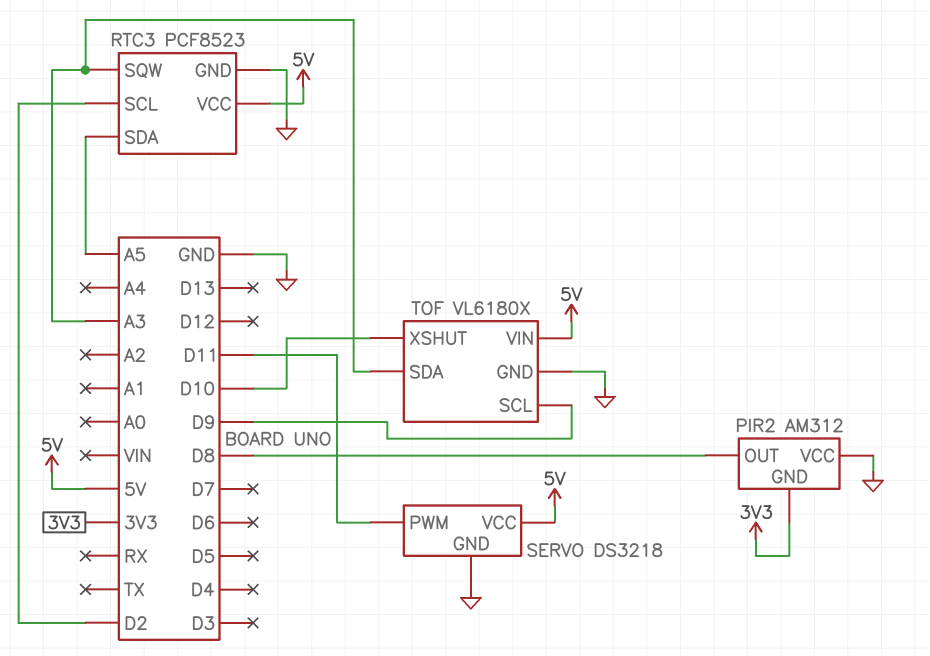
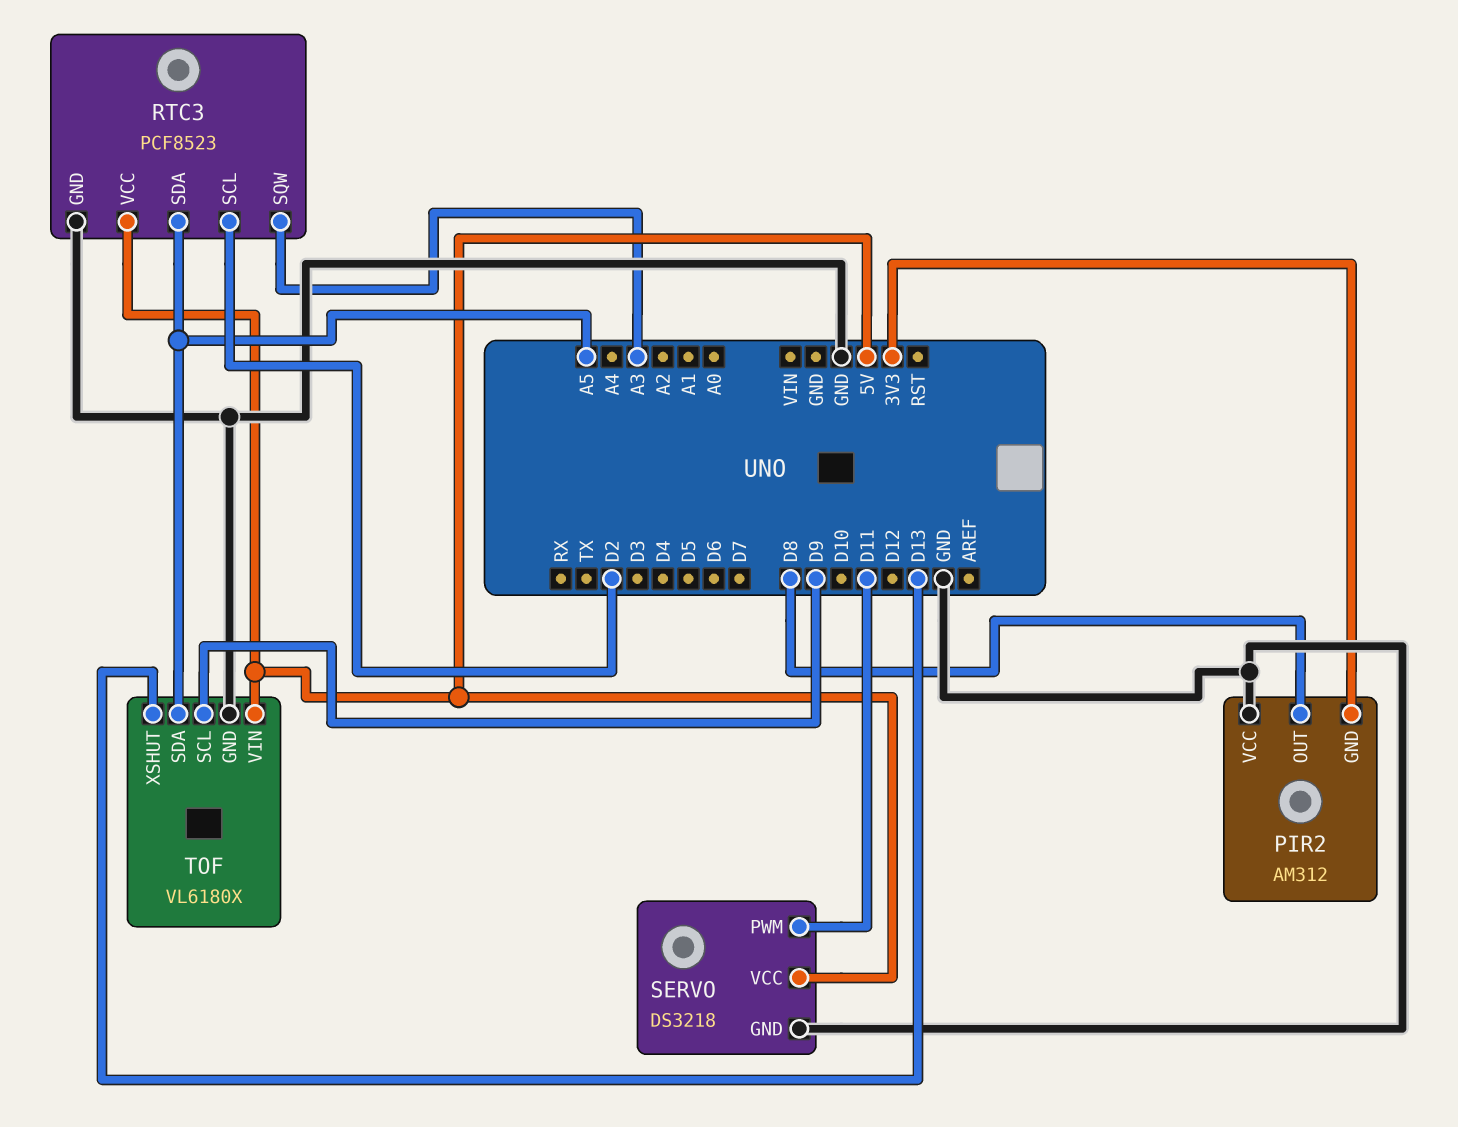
TOF pin SDA: A3 -> A5
TOF pin XSHUT: D10 -> D13

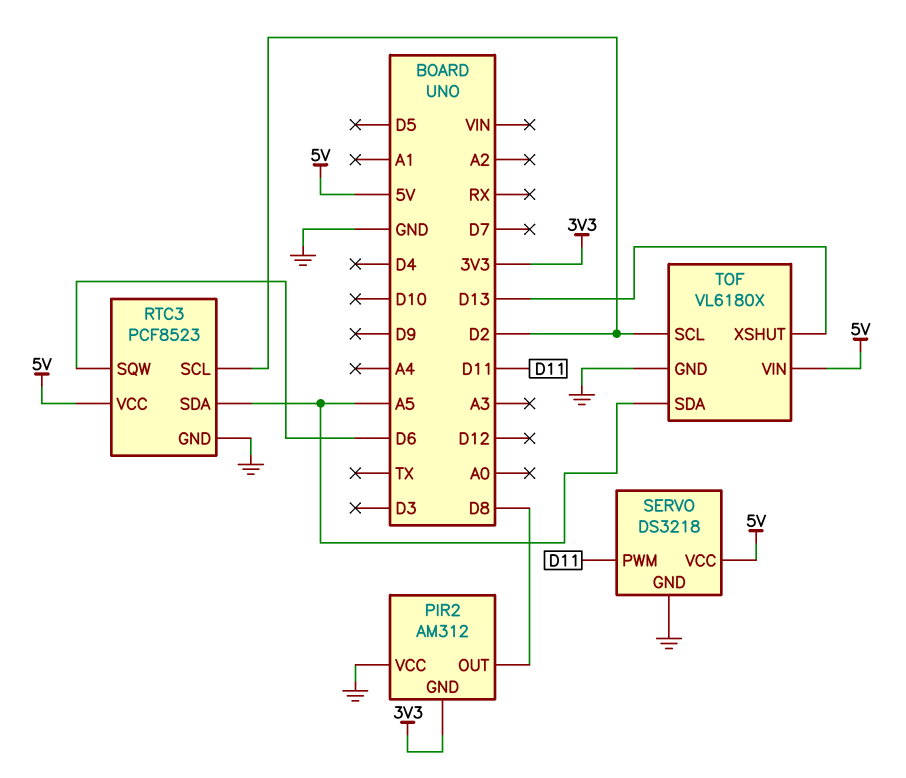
RTC3 pin SQW: A3 -> D6
TOF pin SCL: D9 -> D2

